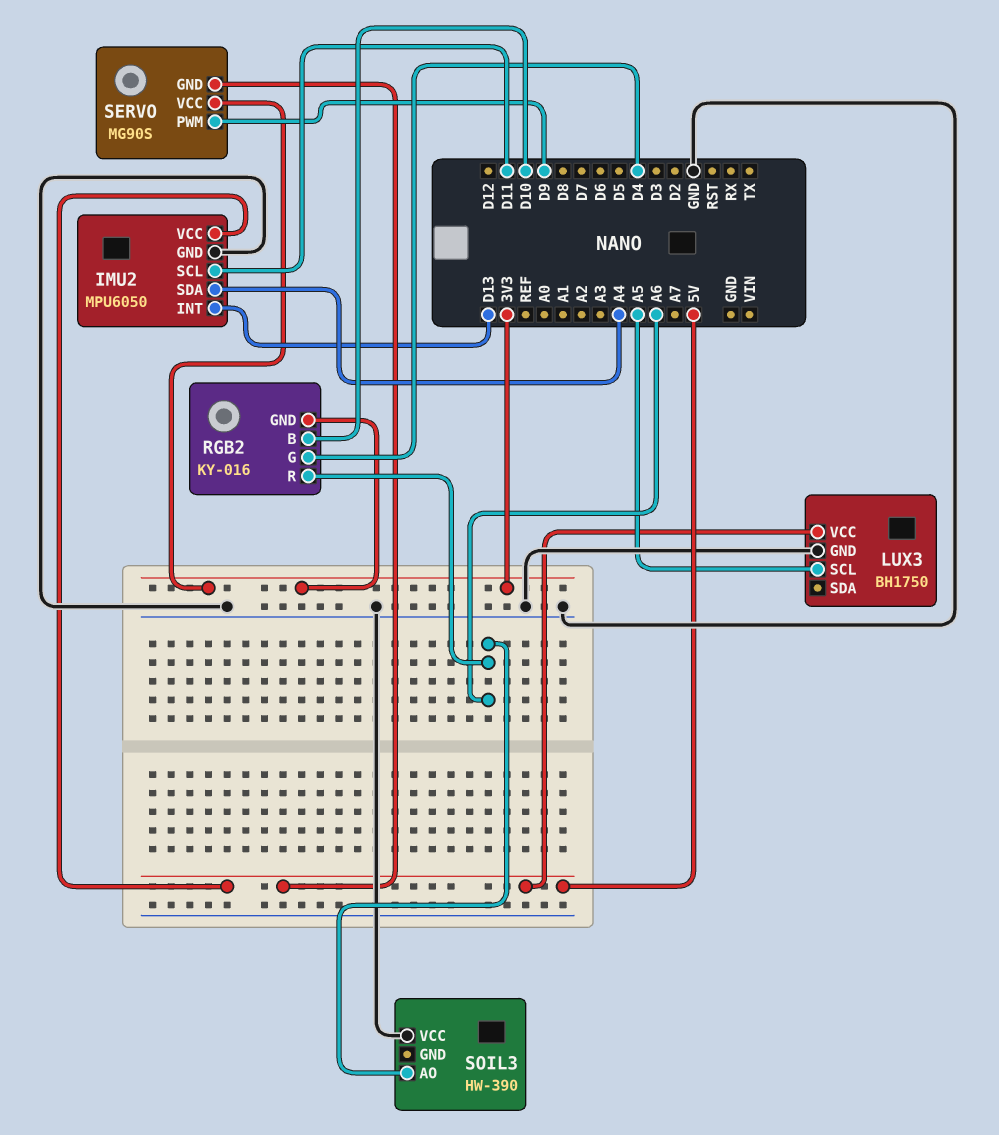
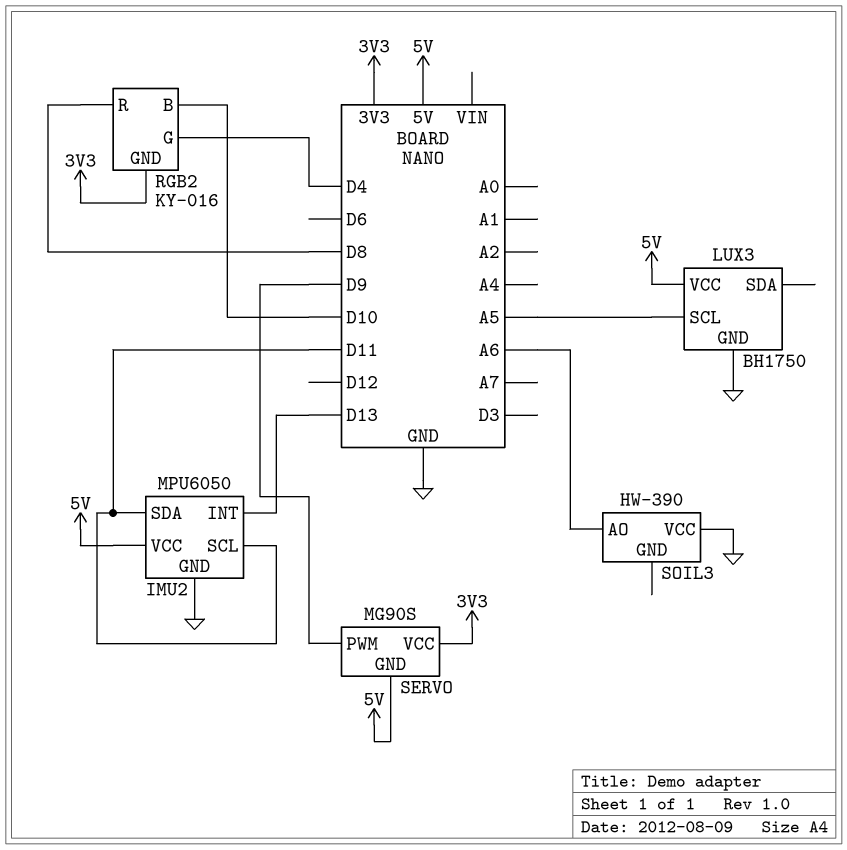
IMU2 pin SDA: A4 -> D11
RGB2 pin R: A6 -> D8

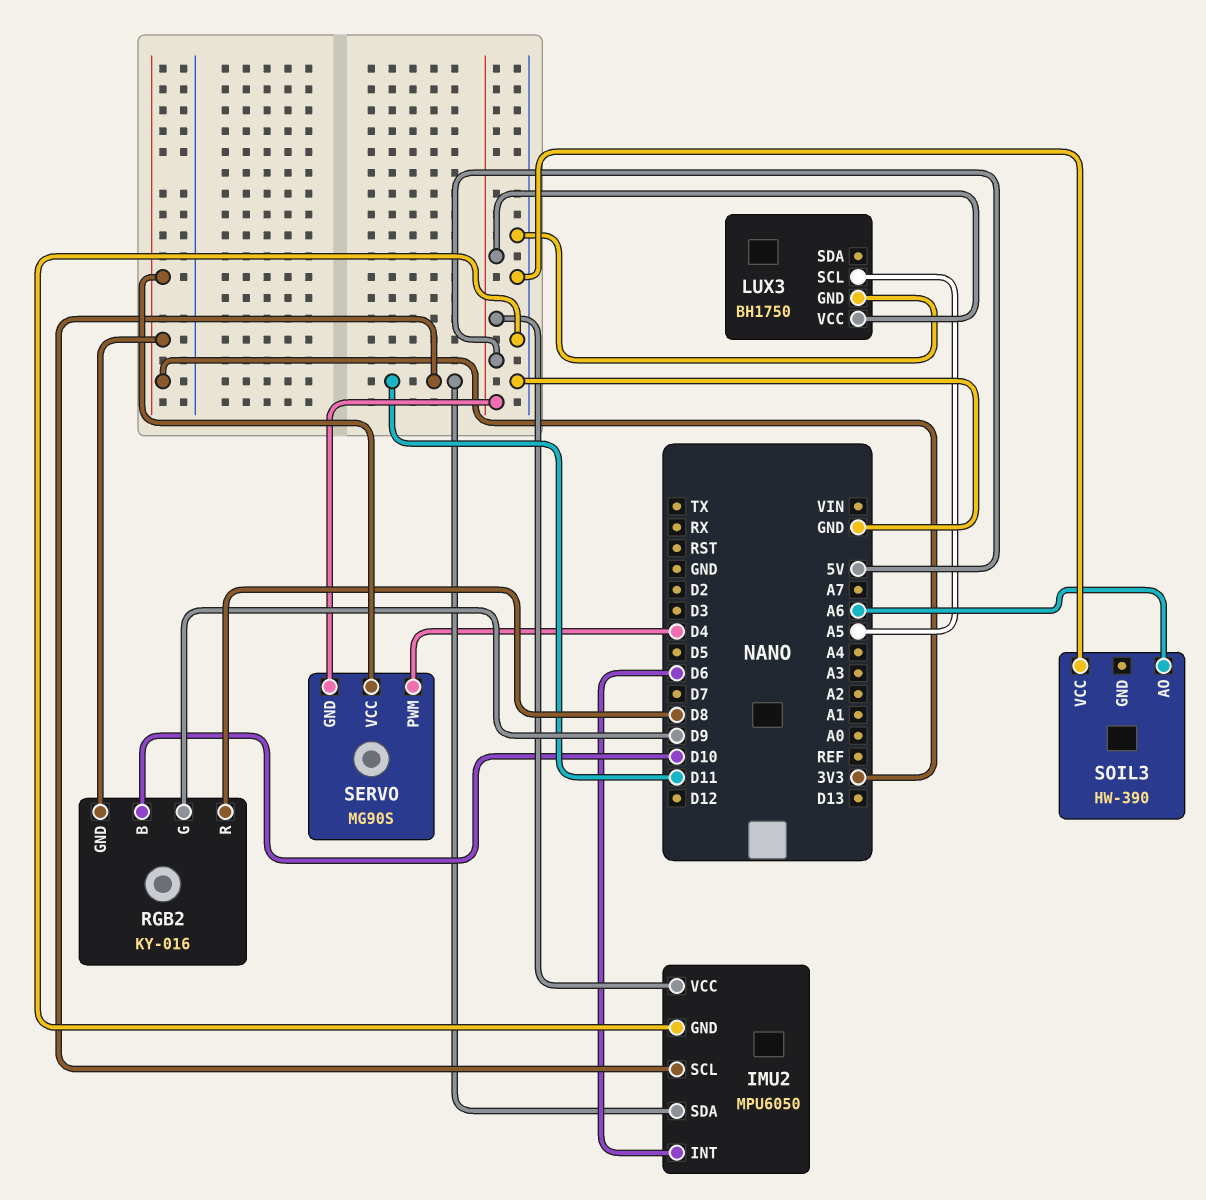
IMU2 pin INT: D13 -> D6
RGB2 pin G: D4 -> D9
SERVO pin PWM: D9 -> D4

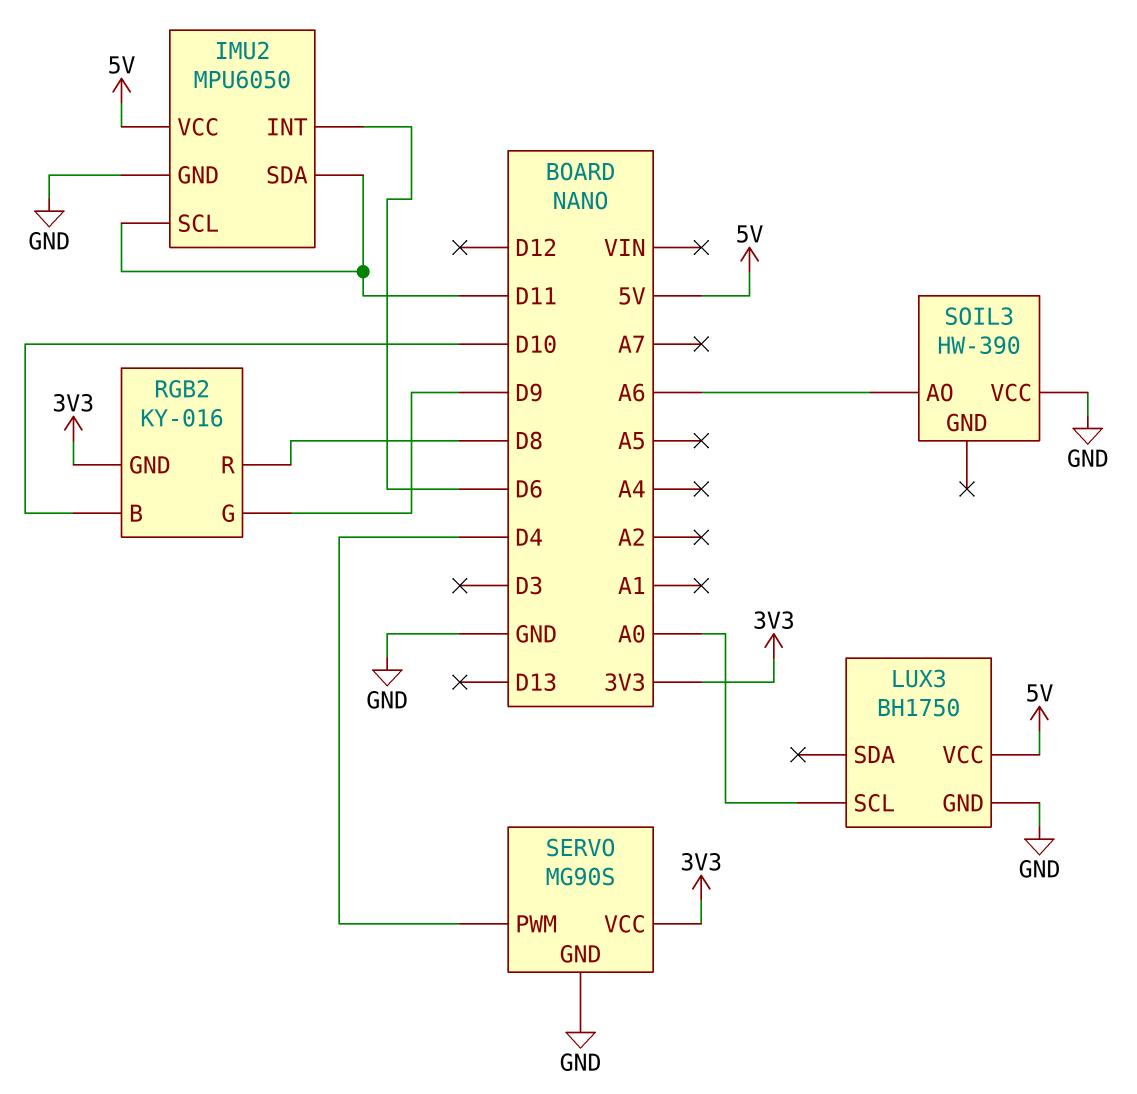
LUX3 pin SCL: A5 -> A0
SERVO pin GND: 5V -> GND

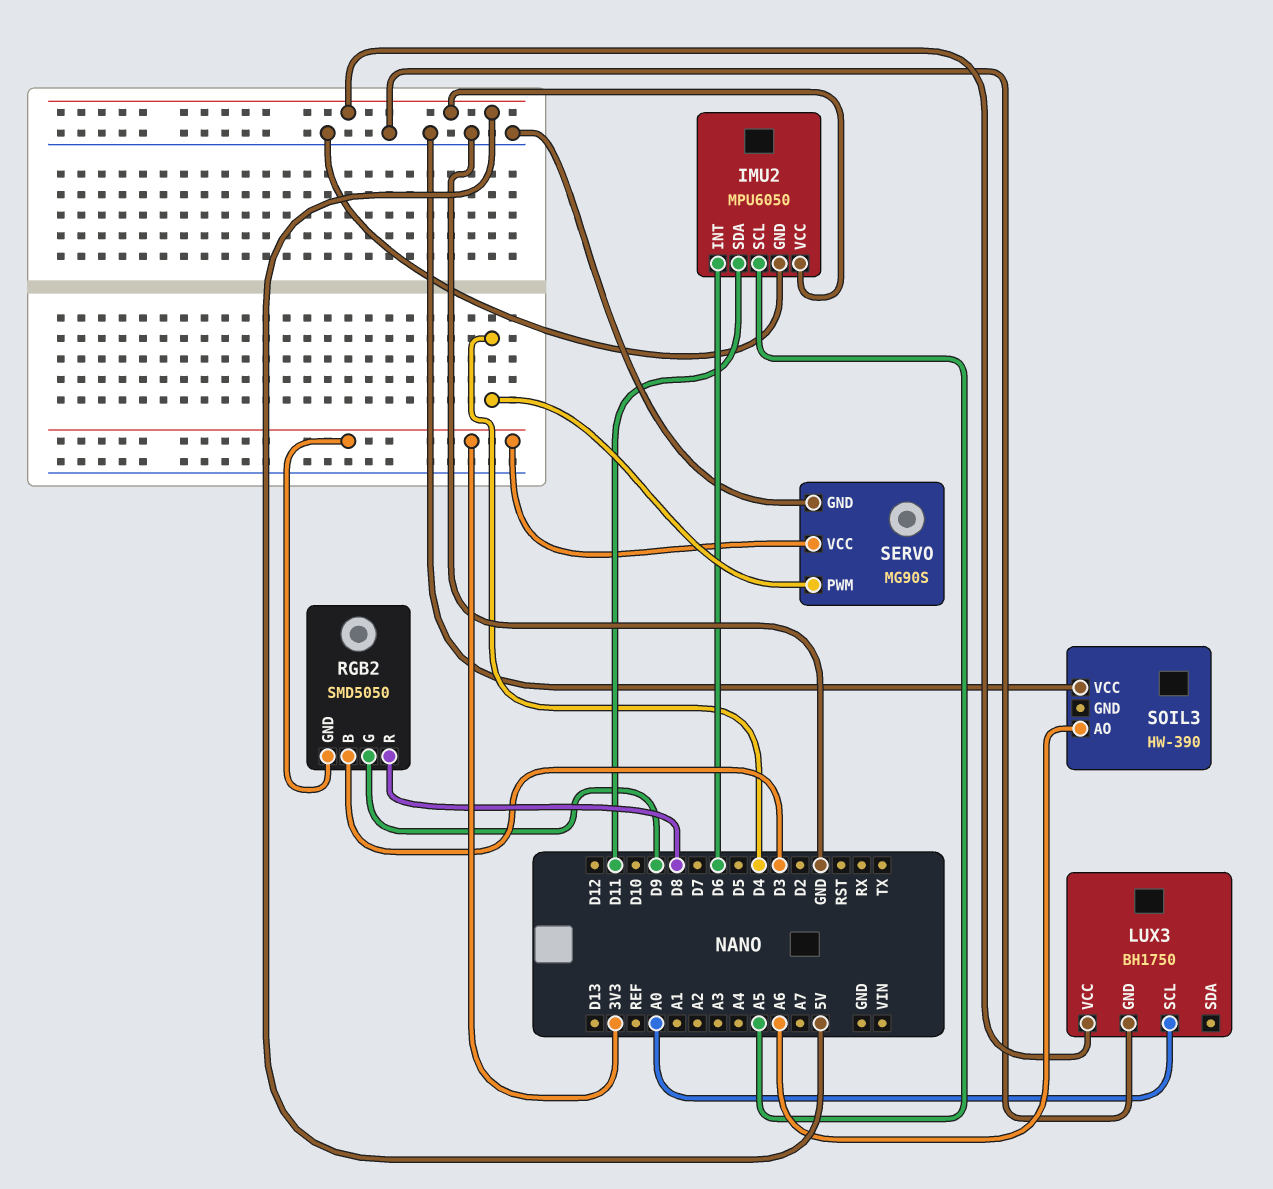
IMU2 pin SCL: D11 -> A5
RGB2: KY-016 -> SMD5050
RGB2 pin B: D10 -> D3

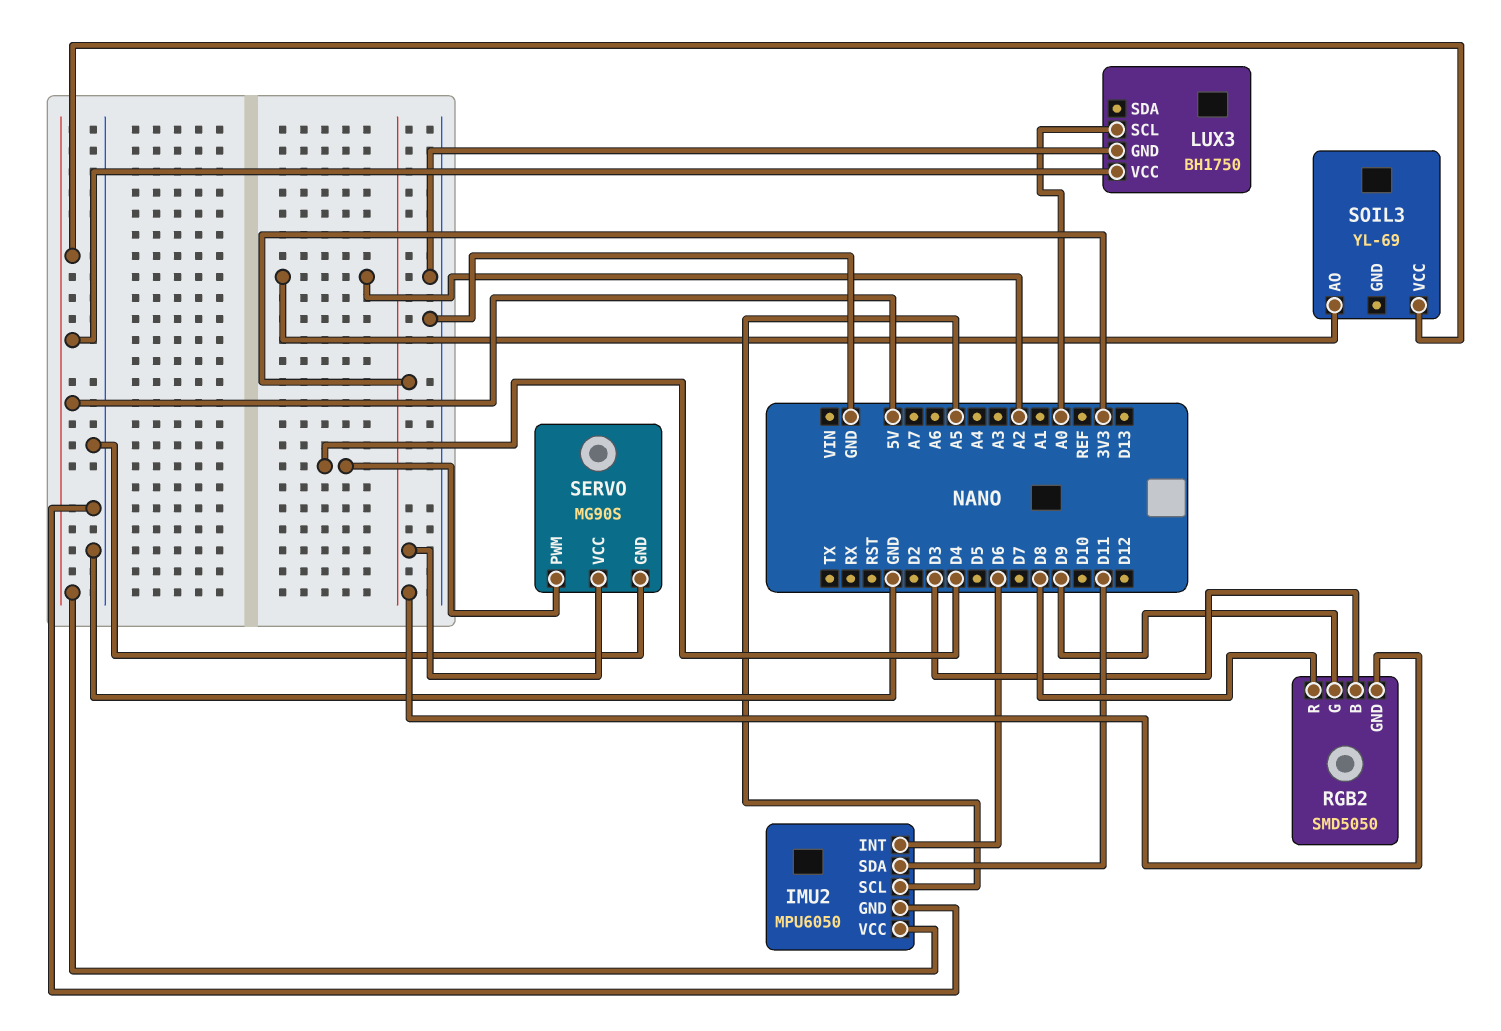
SOIL3: HW-390 -> YL-69
SOIL3 pin AO: A6 -> A2
SOIL3 pin VCC: GND -> 5V

